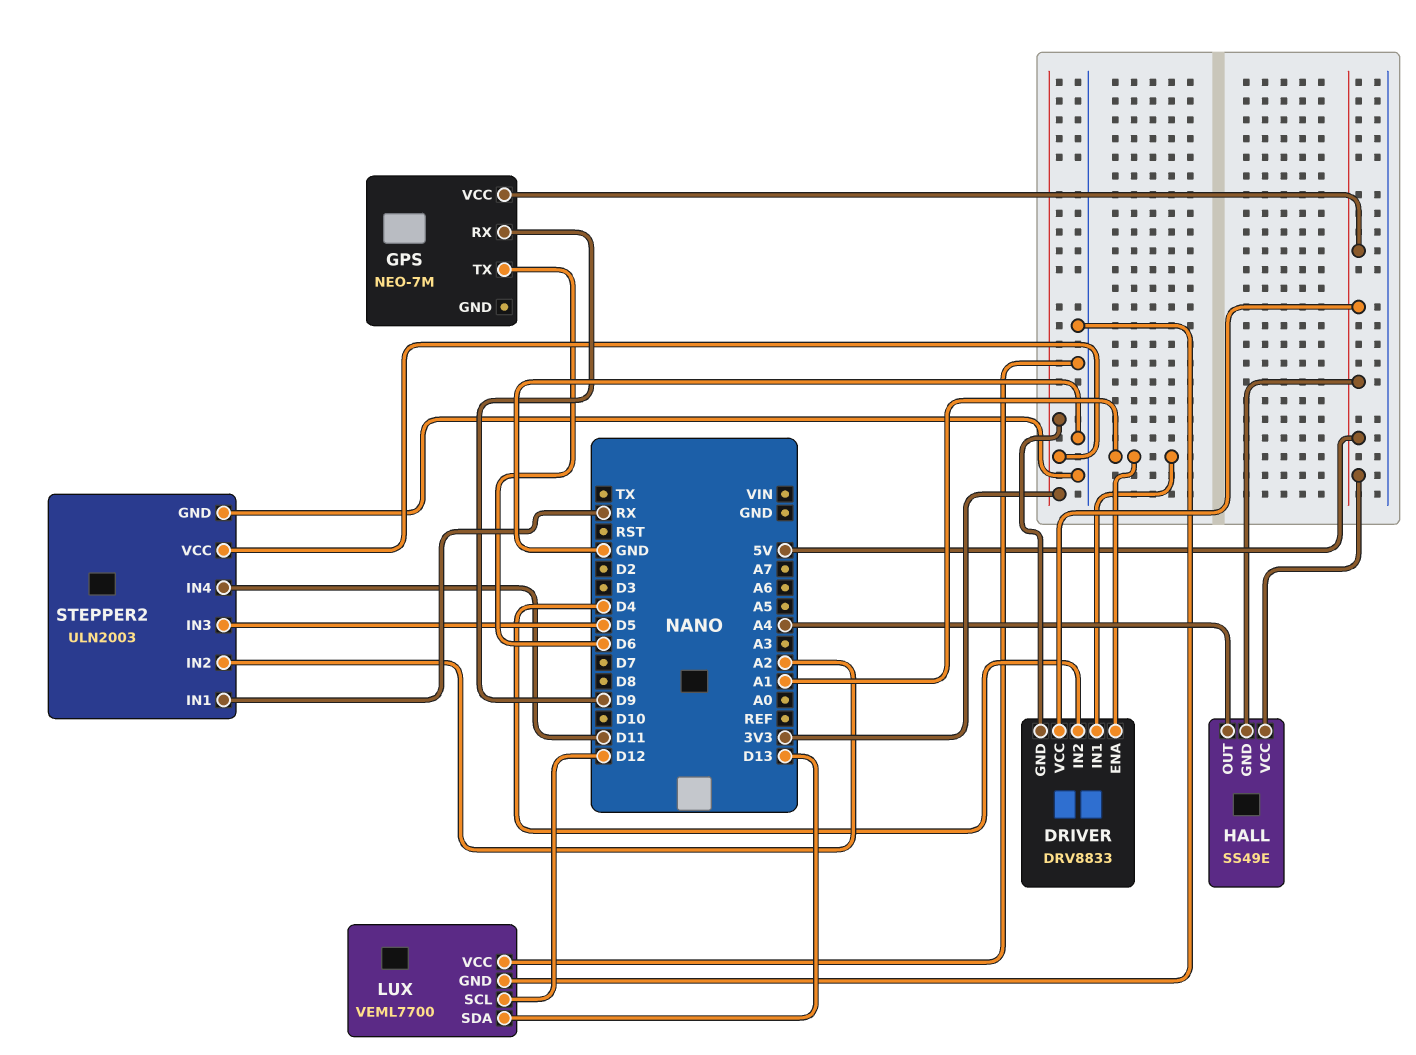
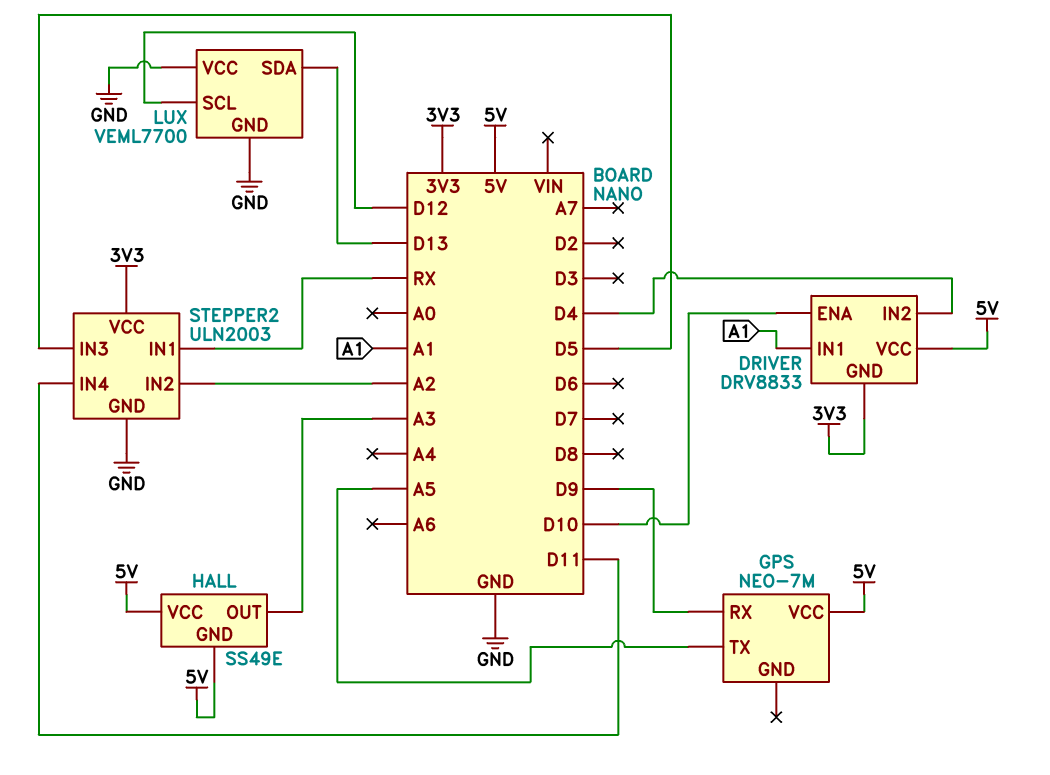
DRIVER pin ENA: A1 -> D10
GPS pin TX: D6 -> A5
HALL pin OUT: A4 -> A3

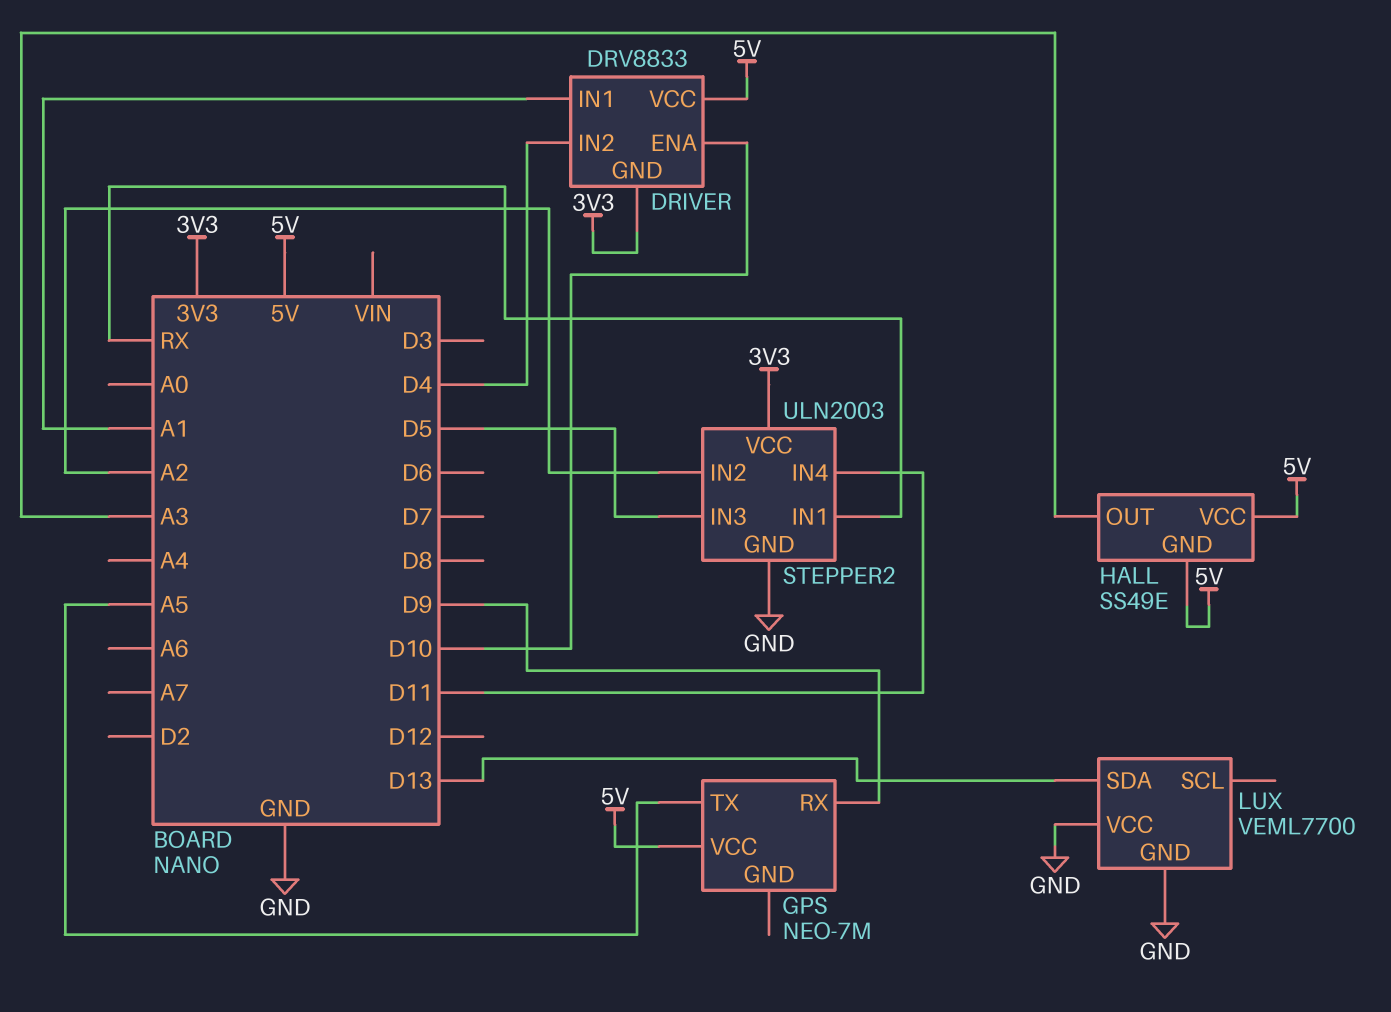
LUX pin SCL: D12 -> none

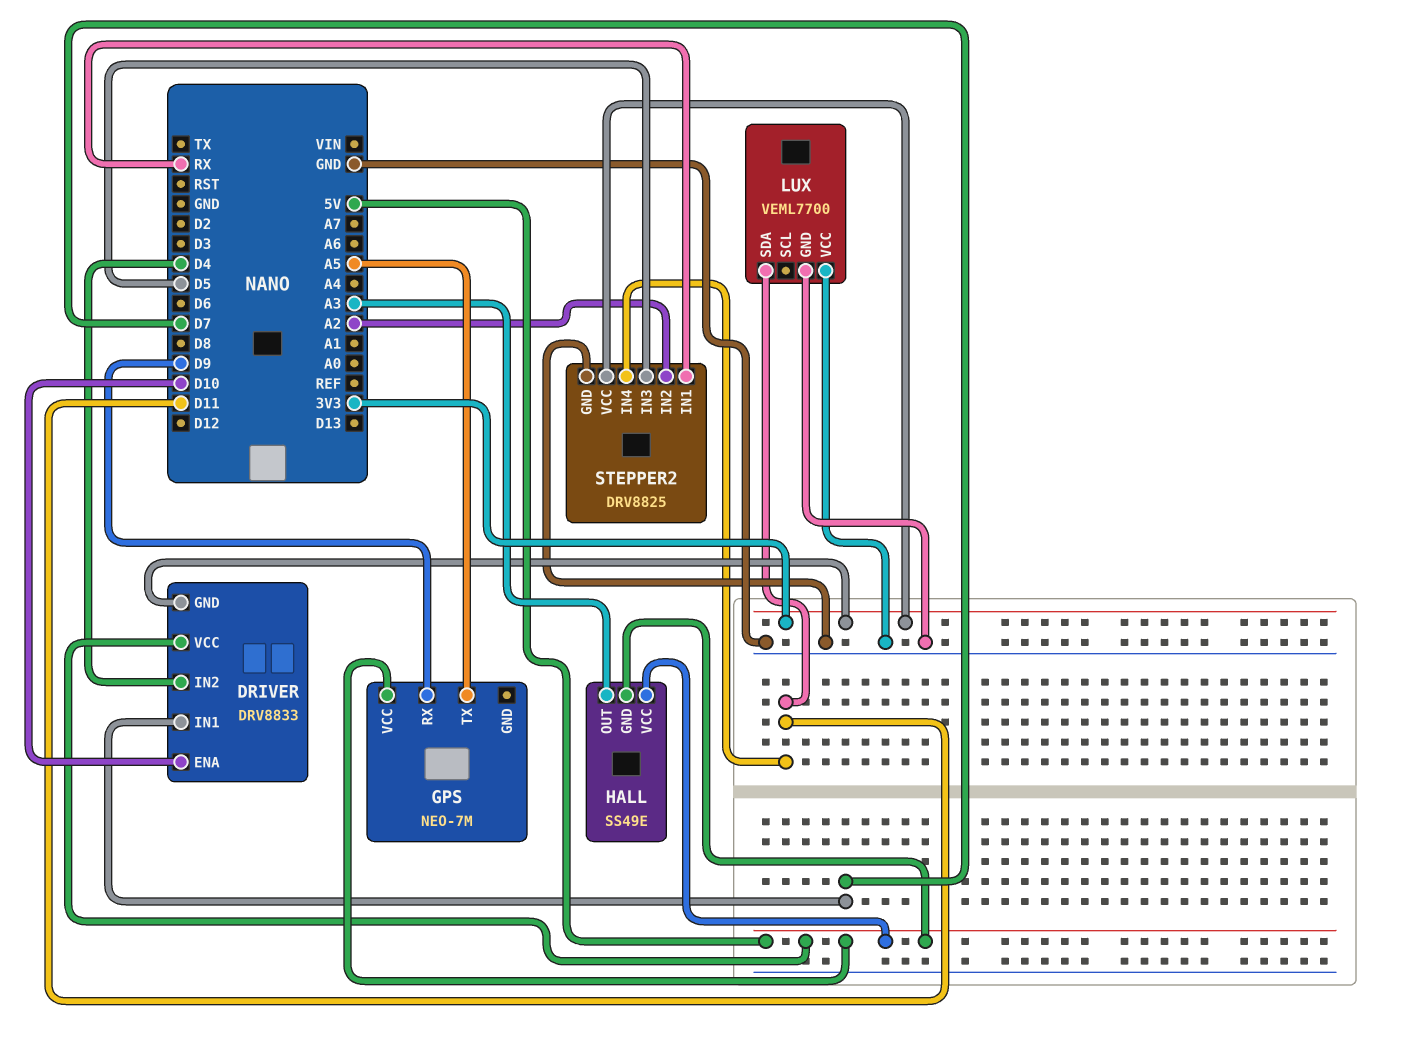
DRIVER pin IN1: A1 -> D7
LUX pin SDA: D13 -> D11
STEPPER2: ULN2003 -> DRV8825

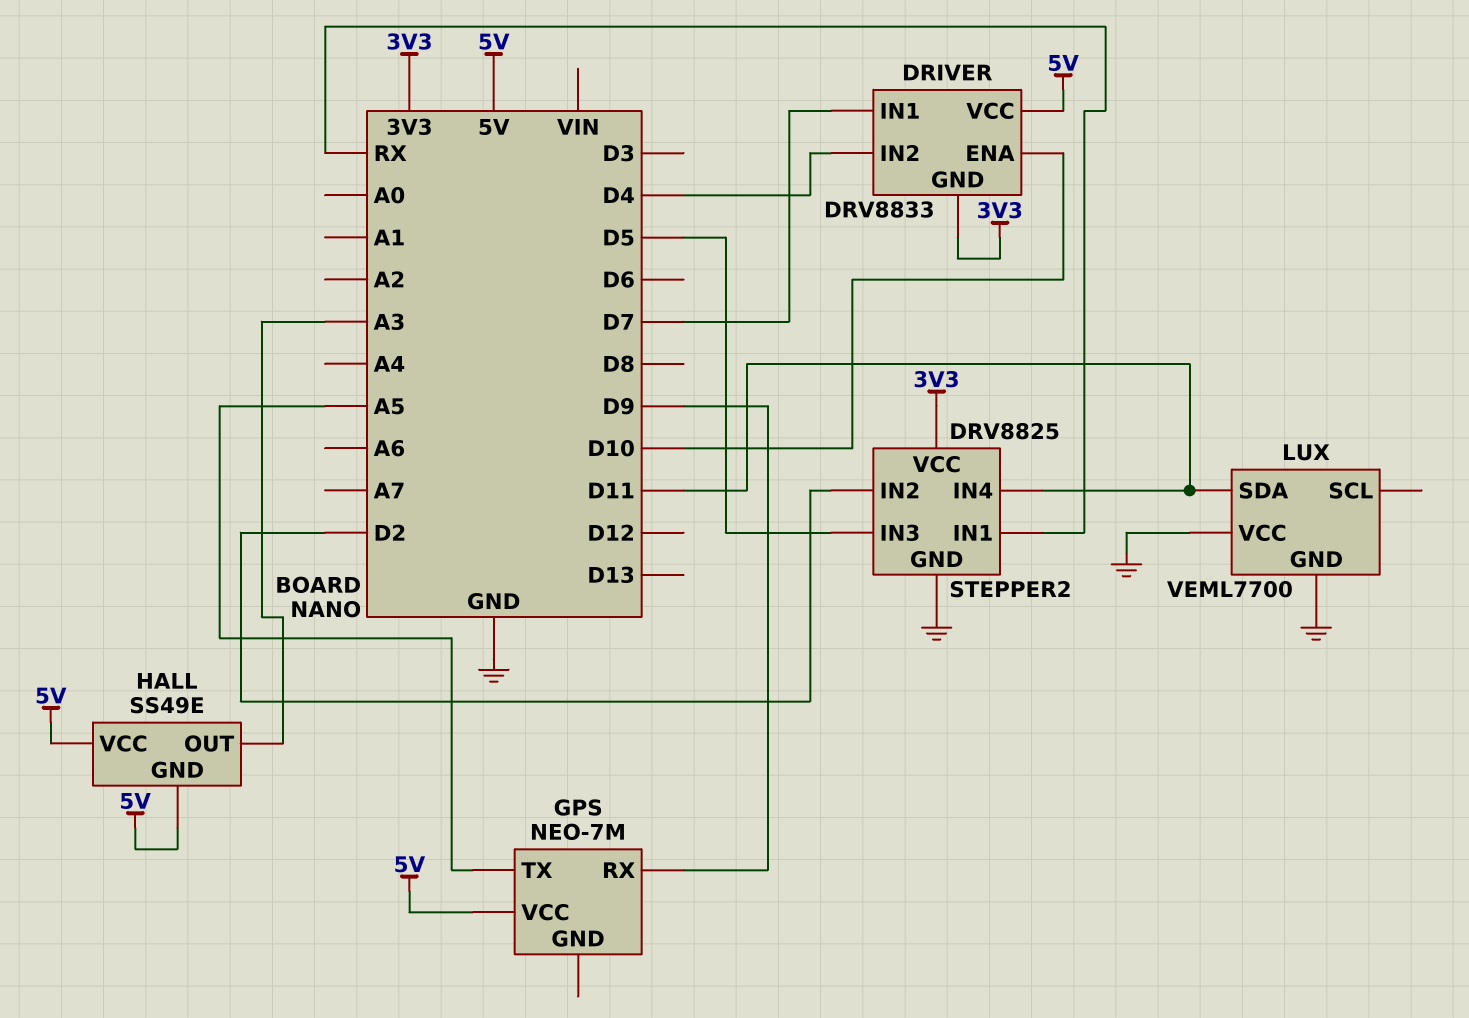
STEPPER2 pin IN2: A2 -> D2

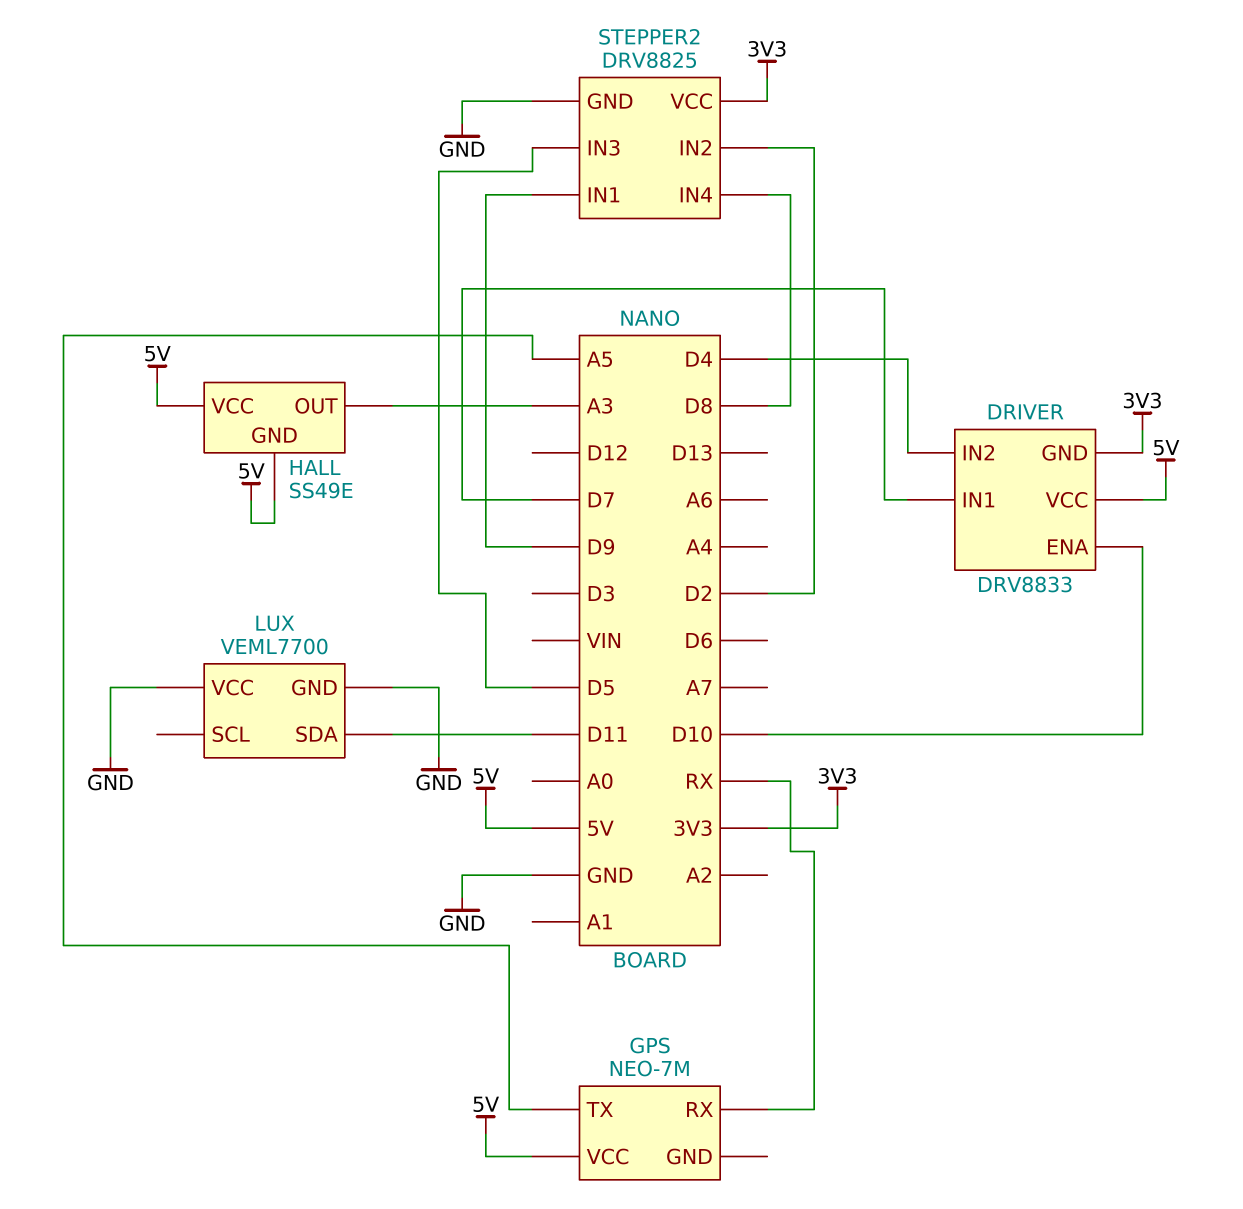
GPS pin RX: D9 -> RX
STEPPER2 pin IN1: RX -> D9
STEPPER2 pin IN4: D11 -> D8

